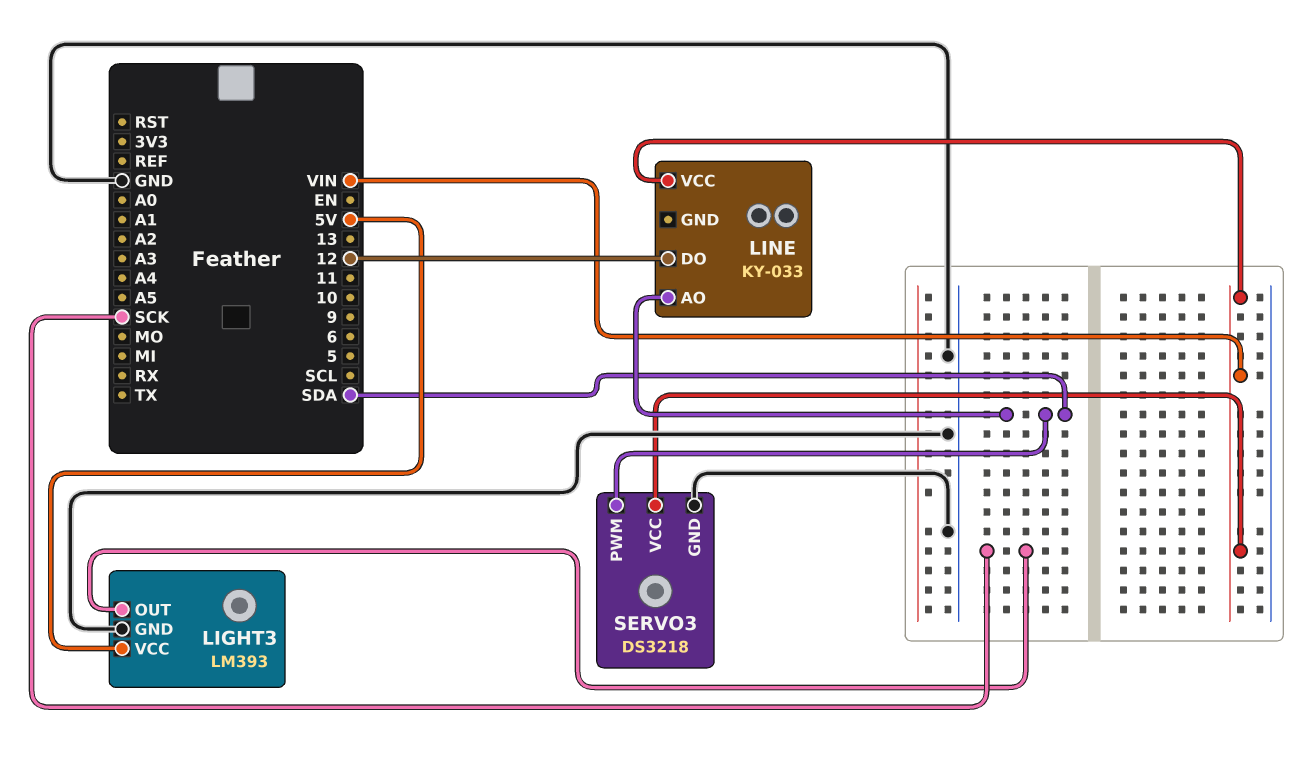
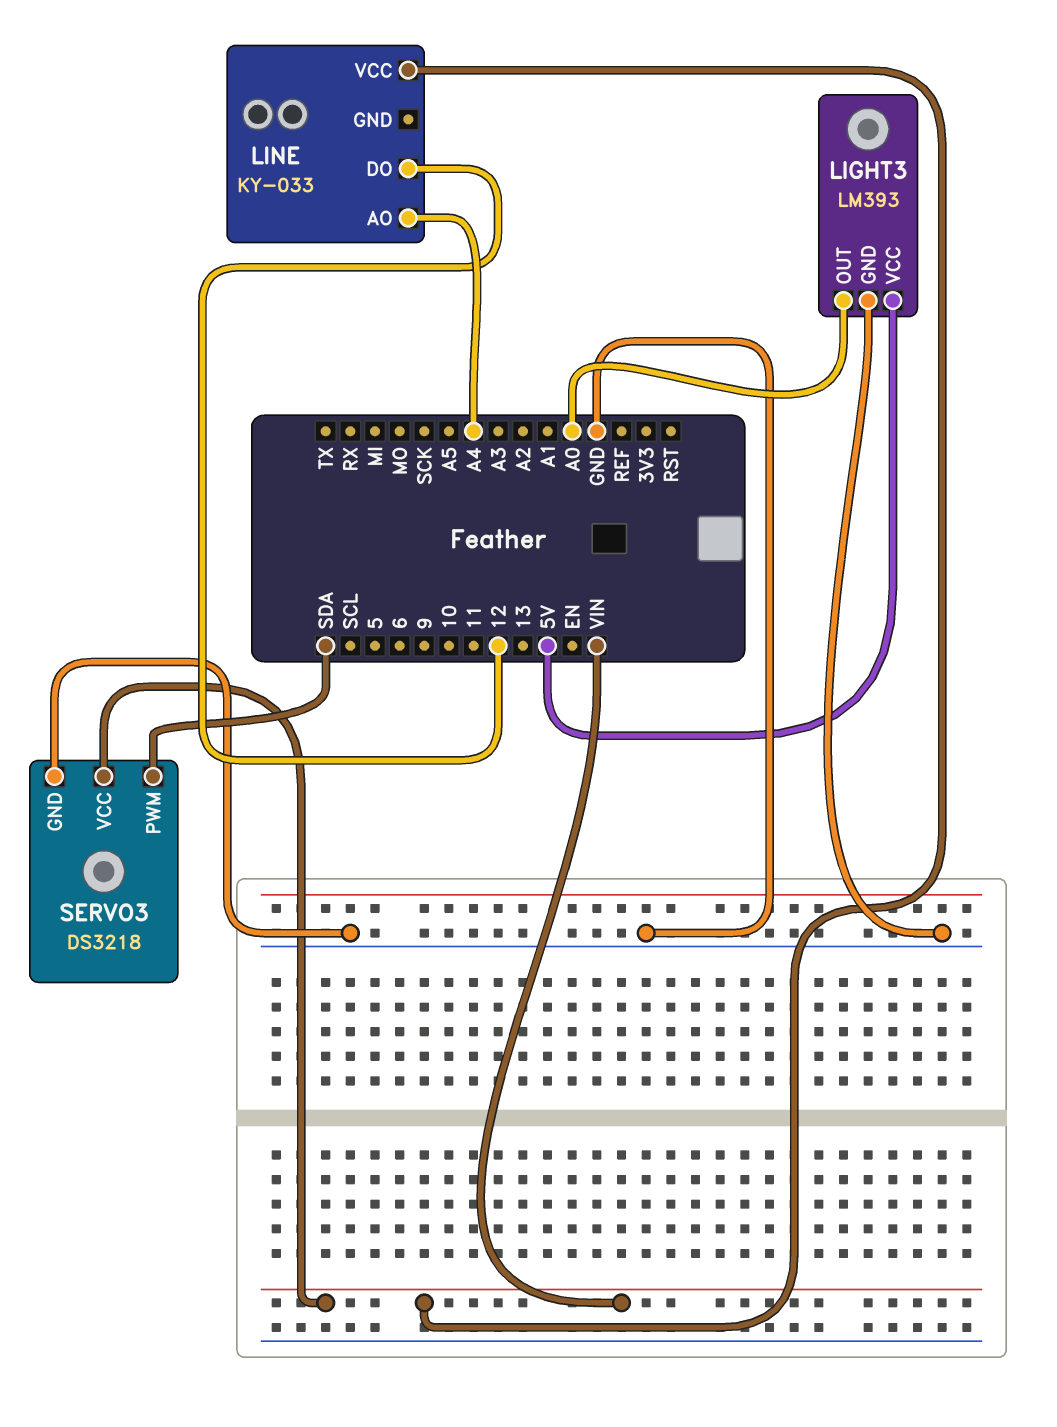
LIGHT3 pin OUT: SCK -> A0
LINE pin AO: SDA -> A4

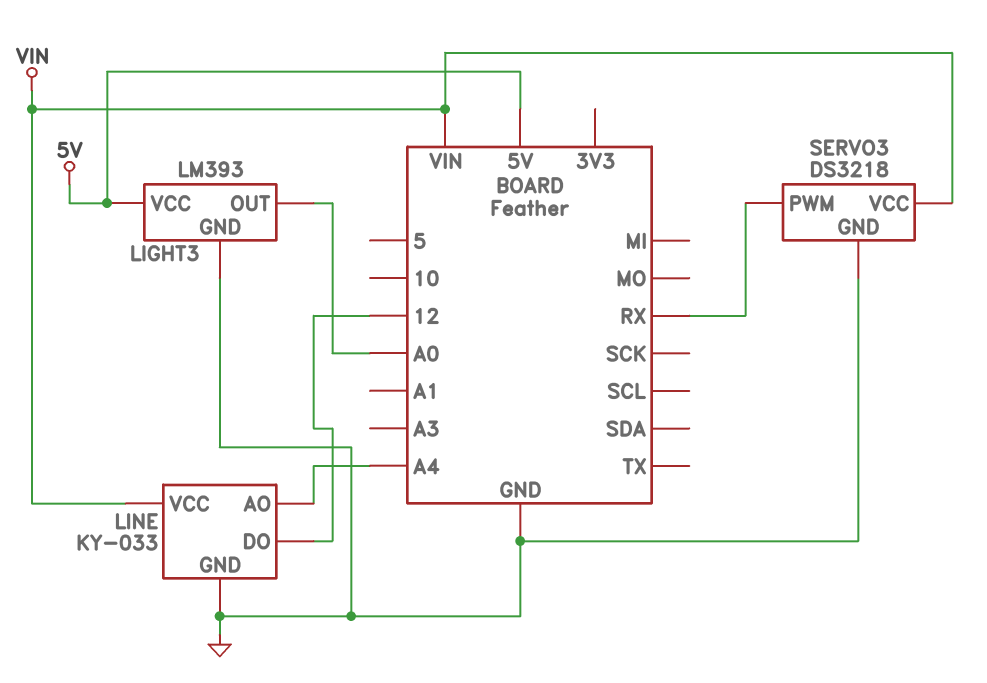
LINE pin GND: none -> GND
SERVO3 pin PWM: SDA -> RX

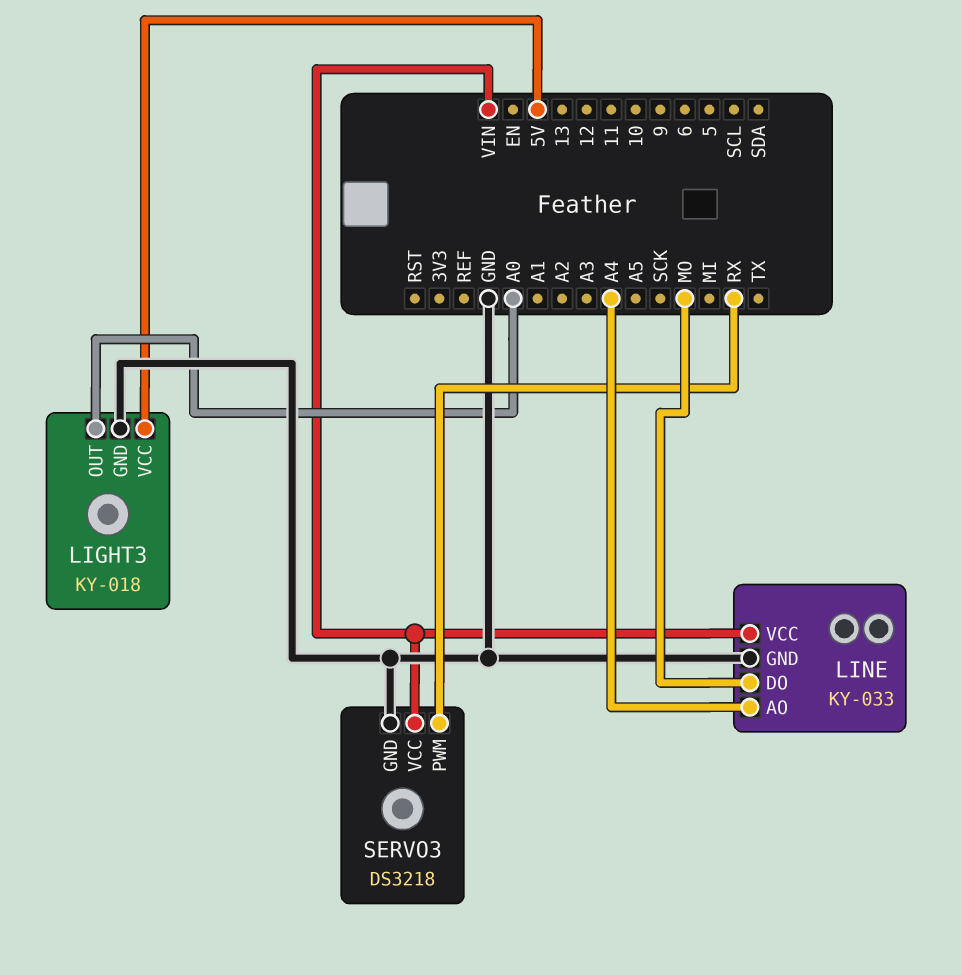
LIGHT3: LM393 -> KY-018
LINE pin DO: 12 -> MO

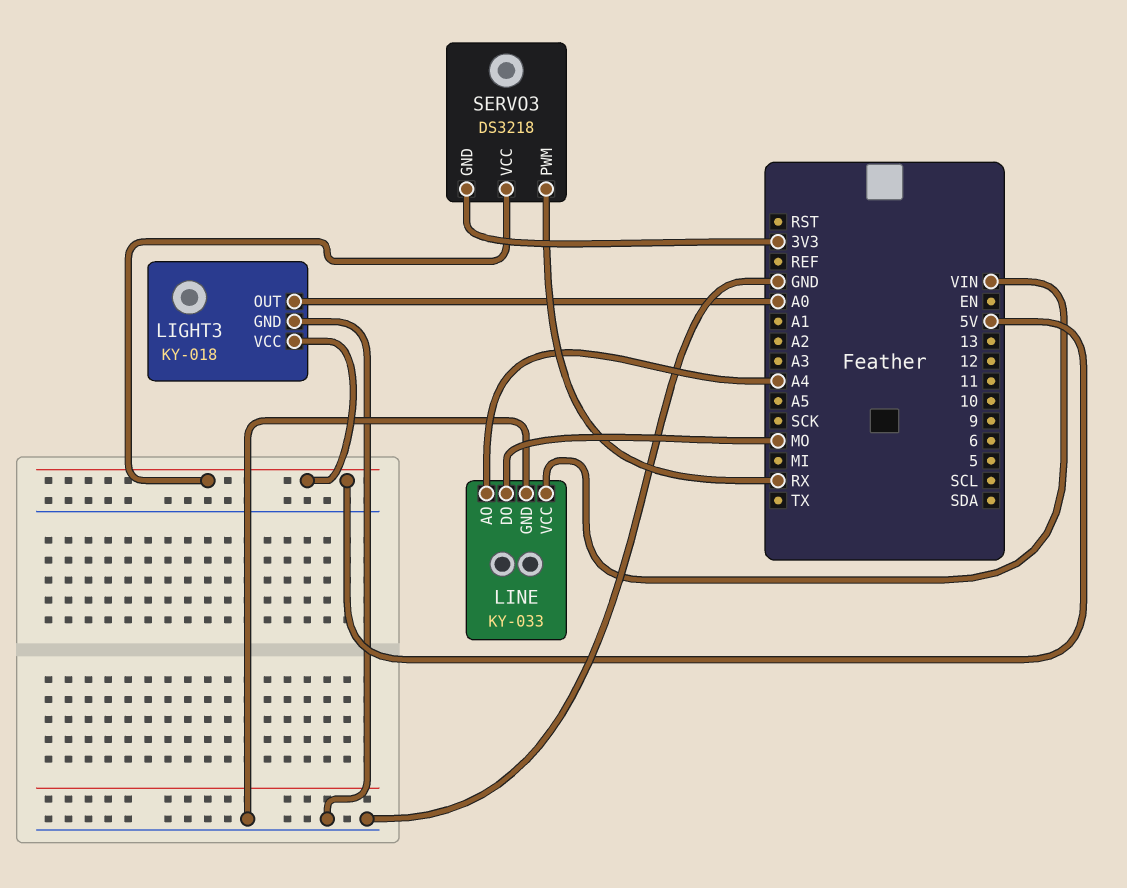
SERVO3 pin GND: GND -> 3V3
SERVO3 pin VCC: VIN -> 5V

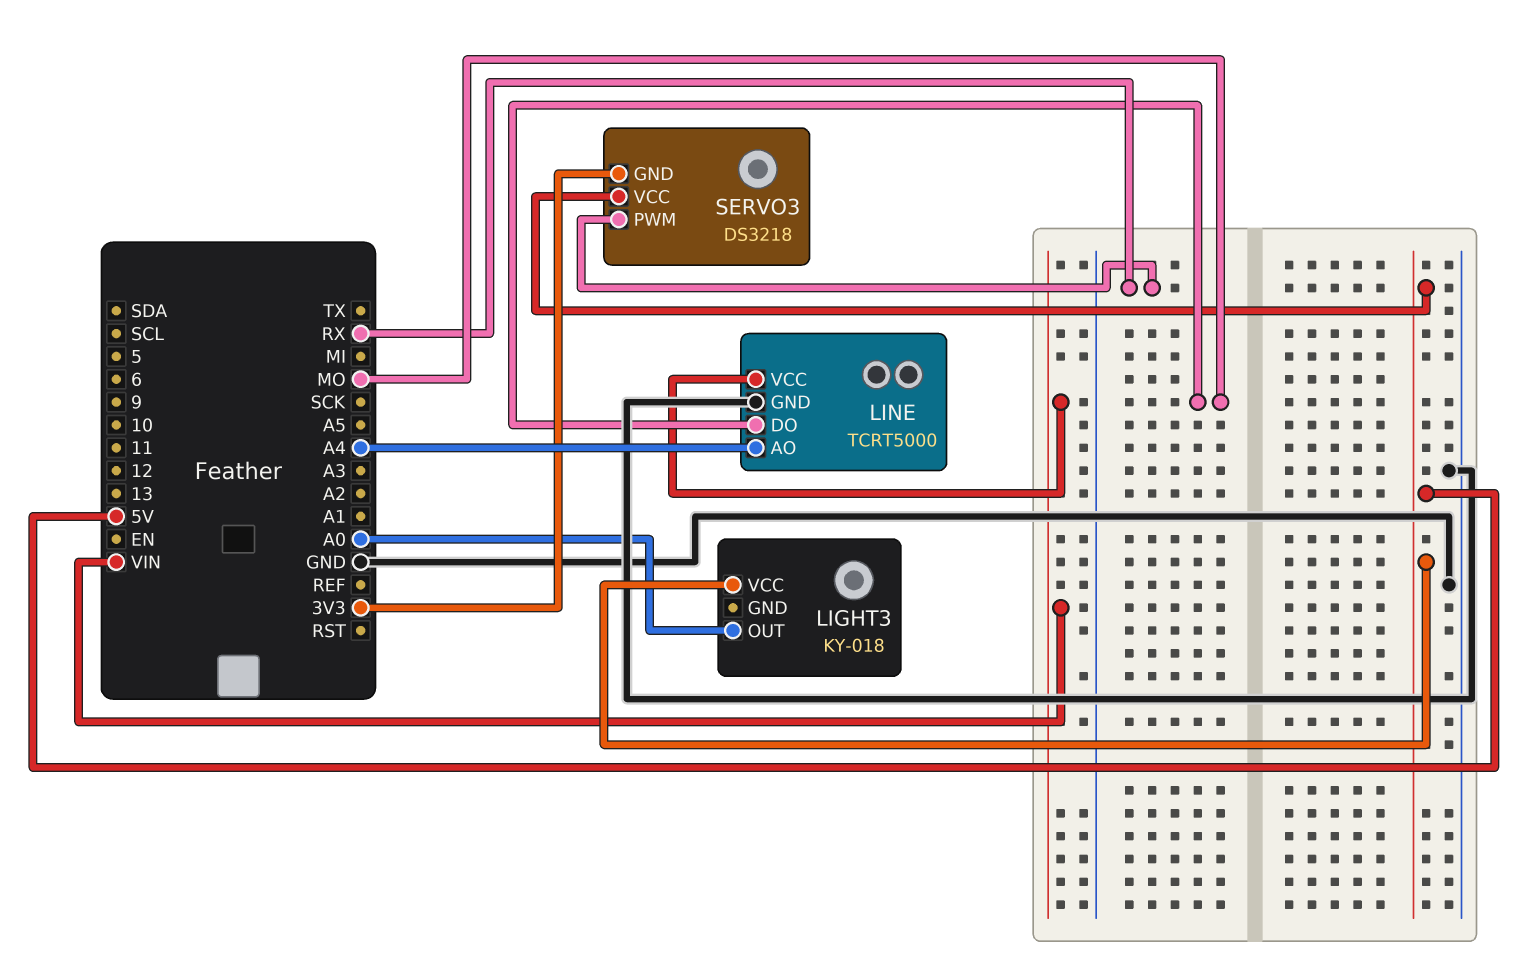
LIGHT3 pin GND: GND -> none
LINE: KY-033 -> TCRT5000

